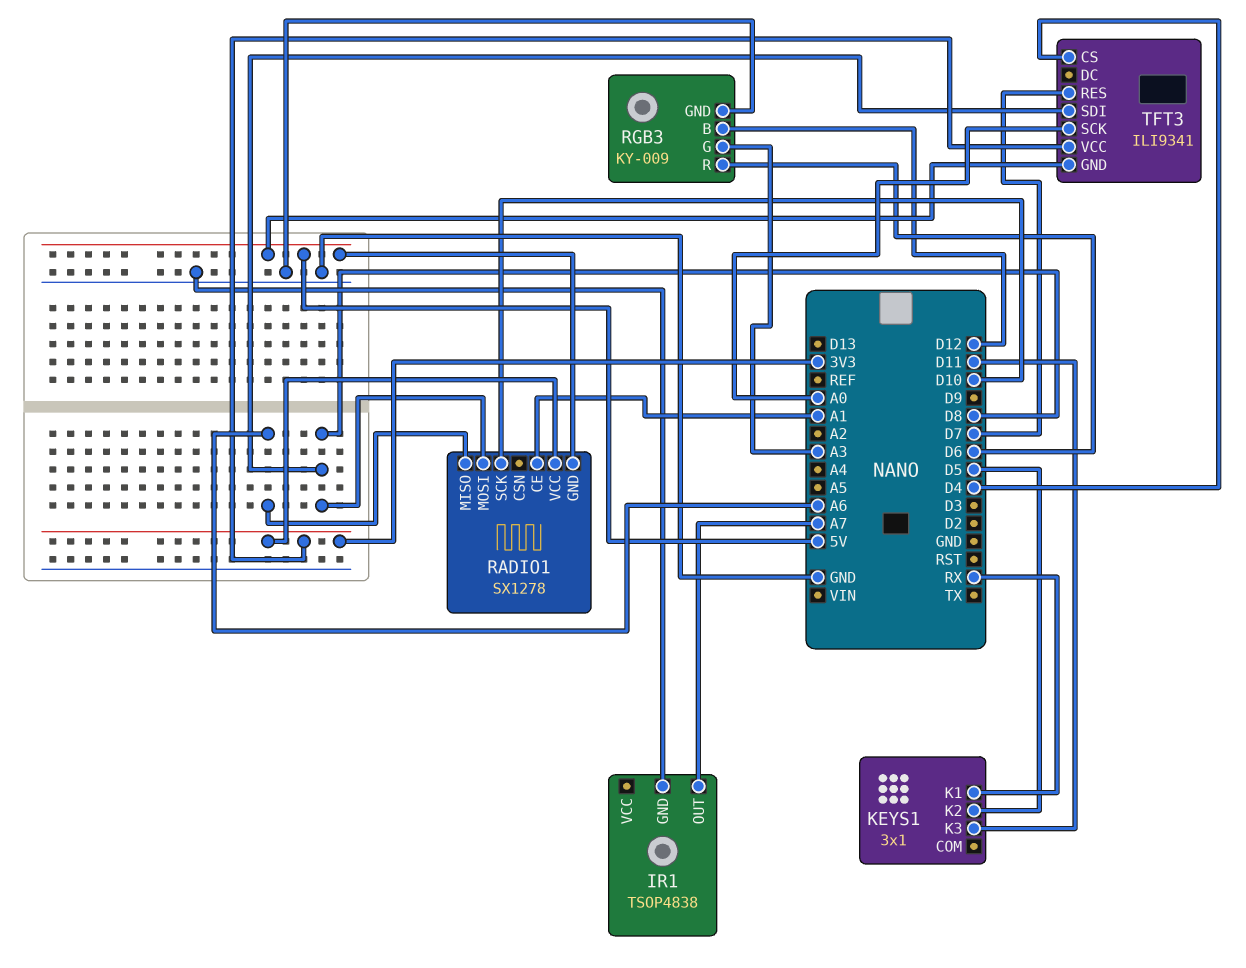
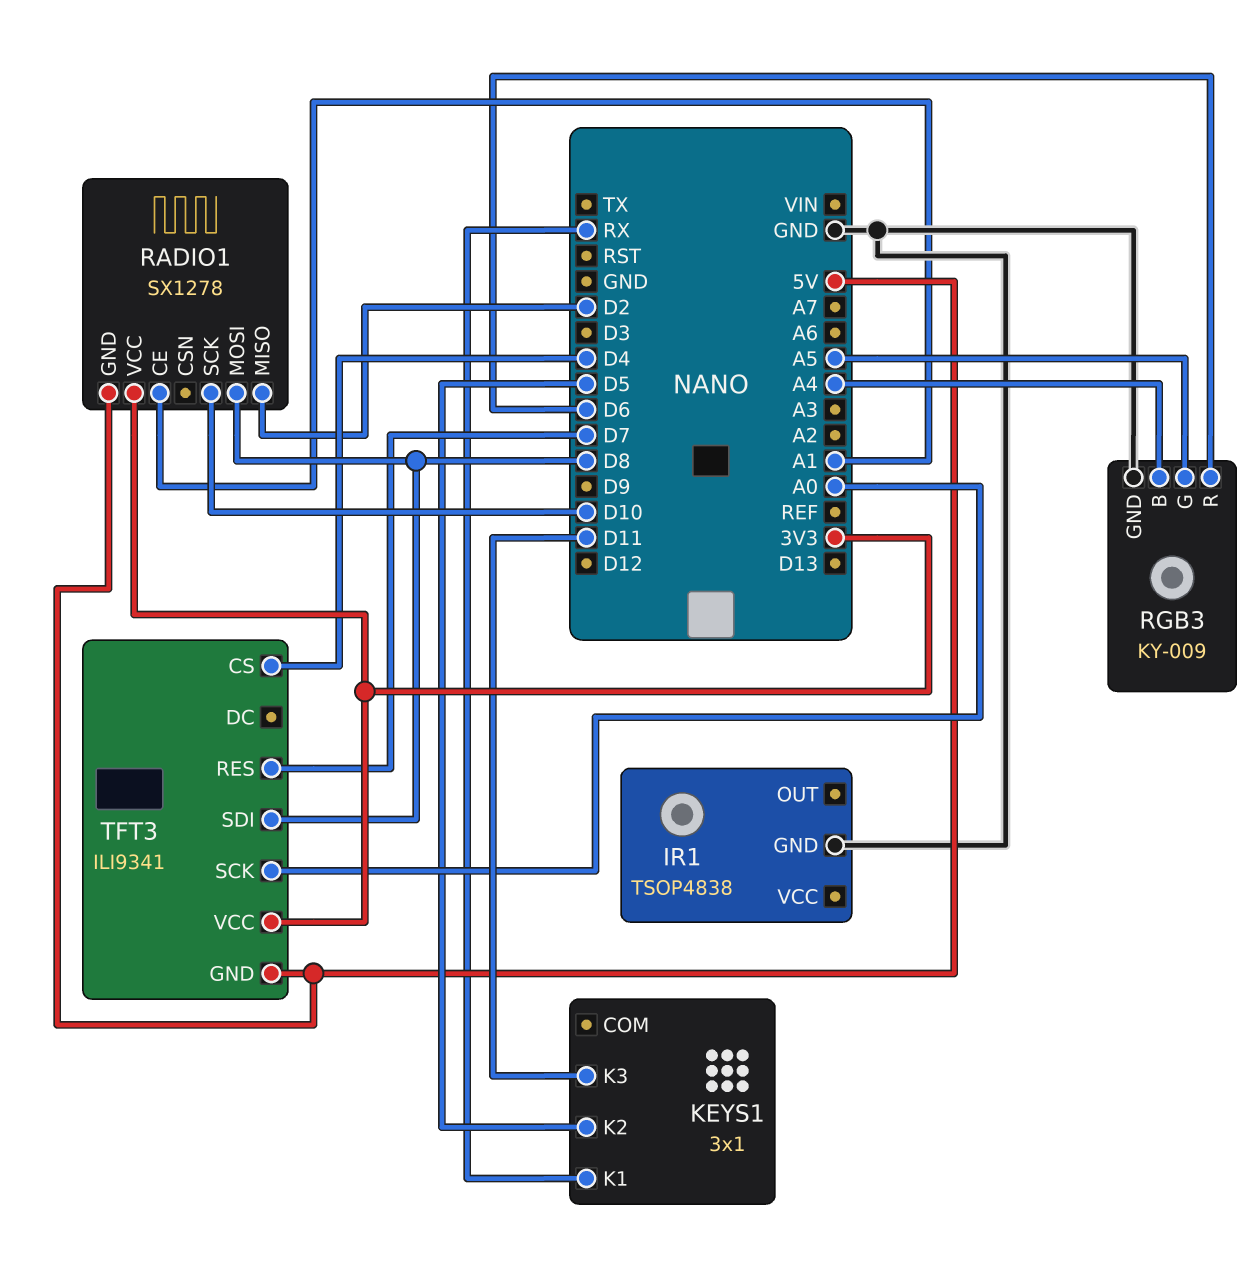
IR1 pin OUT: A7 -> none
RADIO1 pin MISO: A6 -> D2
RGB3 pin B: D12 -> A4
RGB3 pin G: A3 -> A5

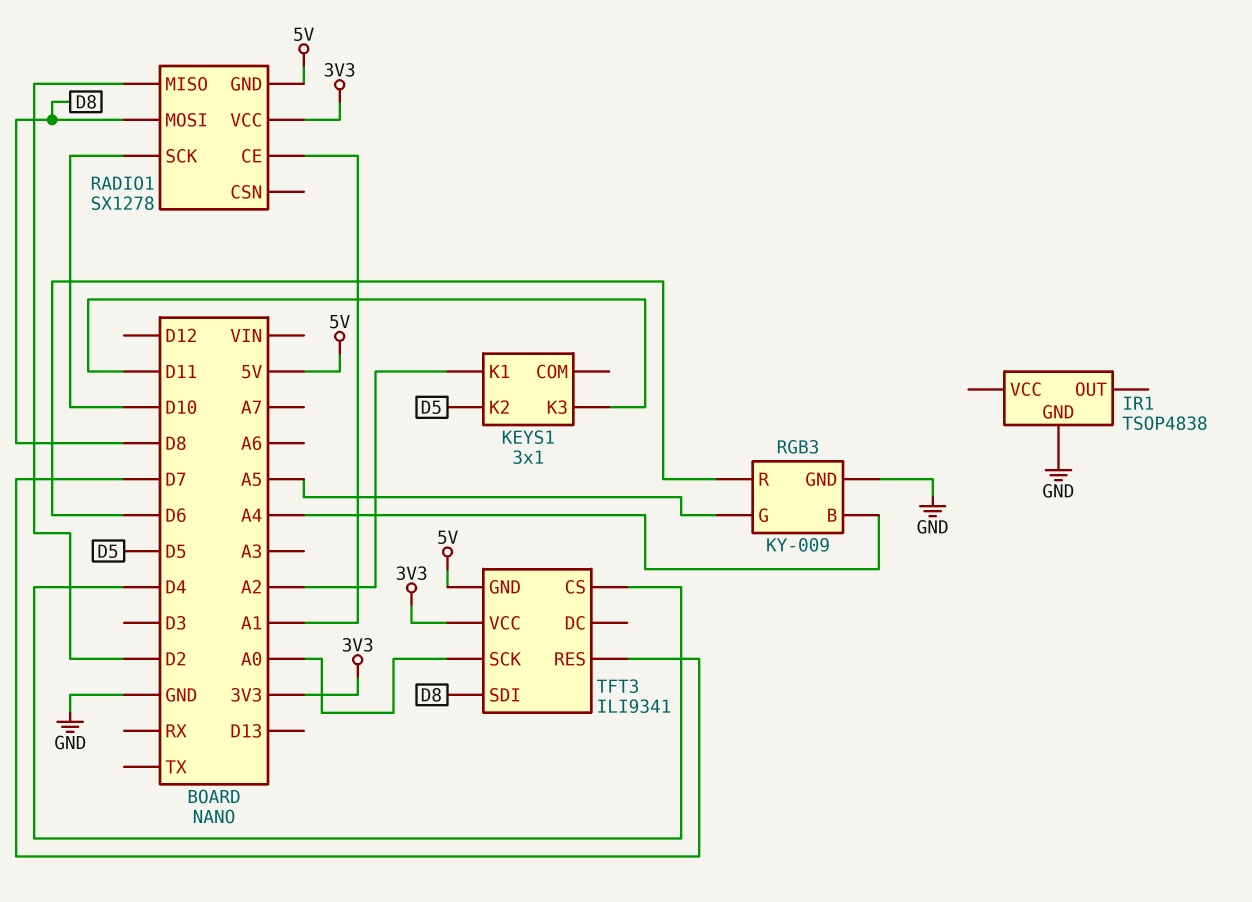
KEYS1 pin K1: RX -> A2

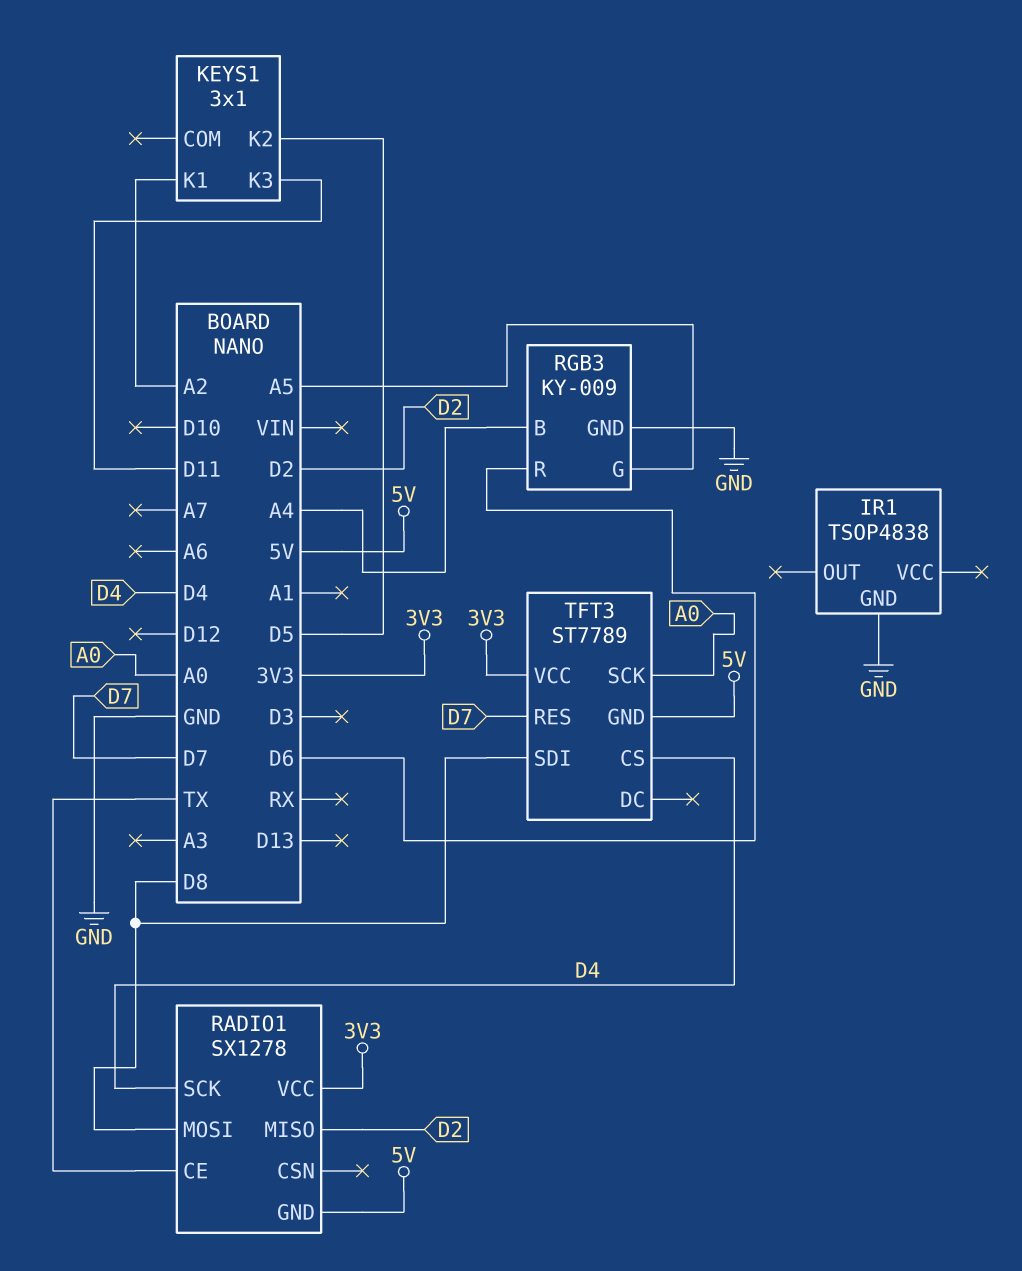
RADIO1 pin CE: A1 -> TX
RADIO1 pin SCK: D10 -> D4
TFT3: ILI9341 -> ST7789

